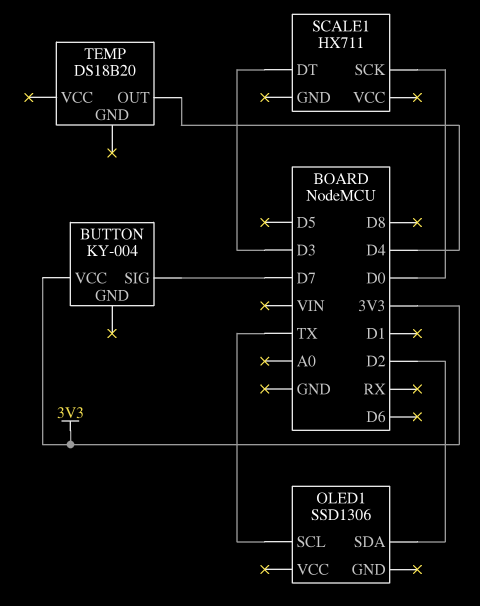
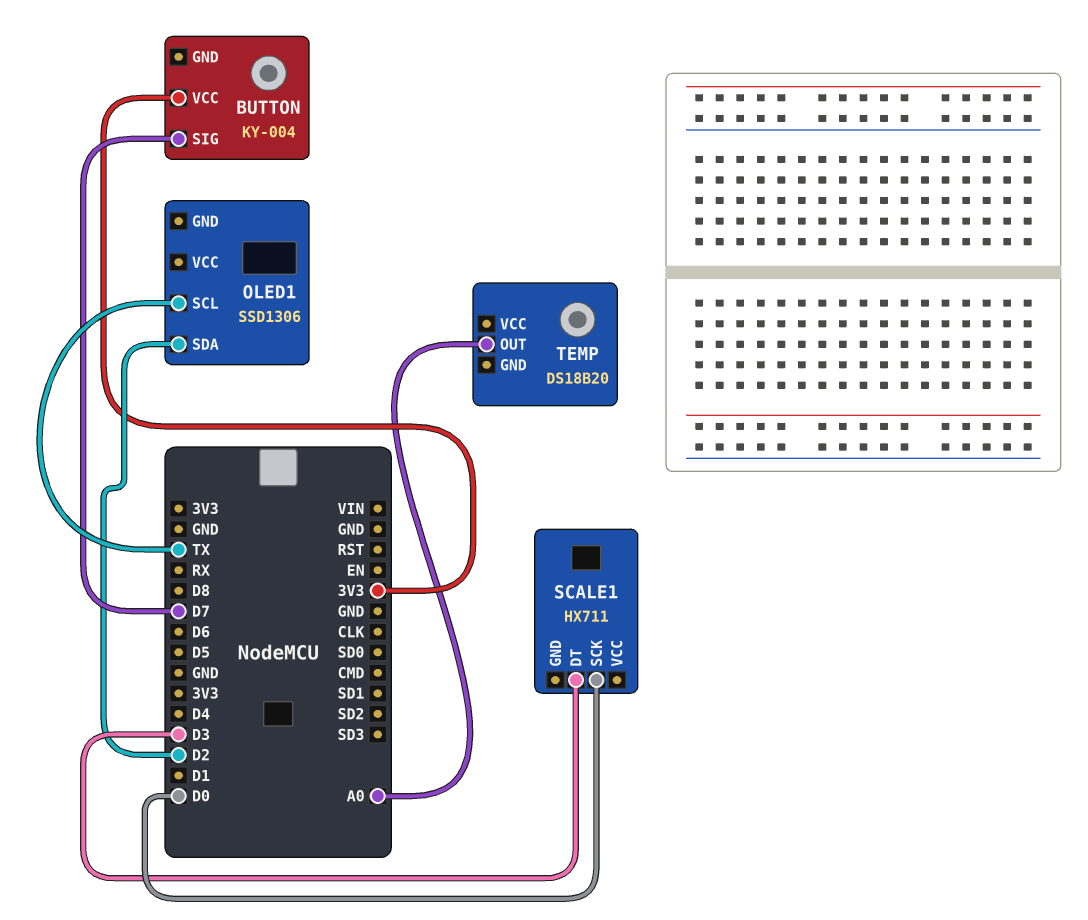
TEMP pin OUT: D4 -> A0

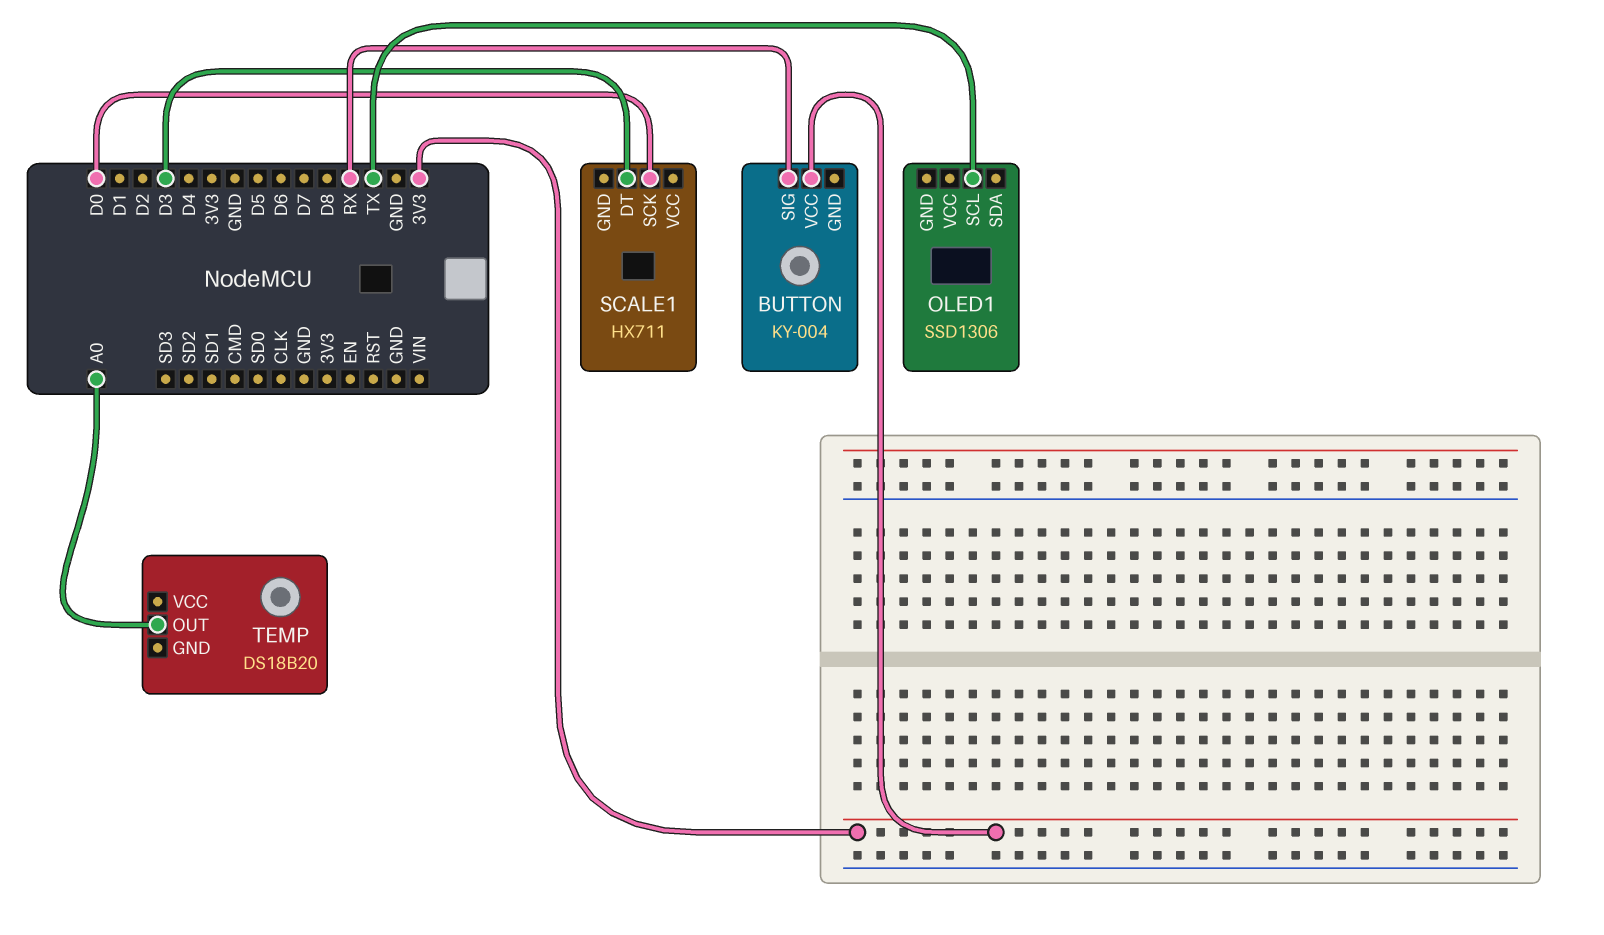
BUTTON pin SIG: D7 -> RX
OLED1 pin SDA: D2 -> none

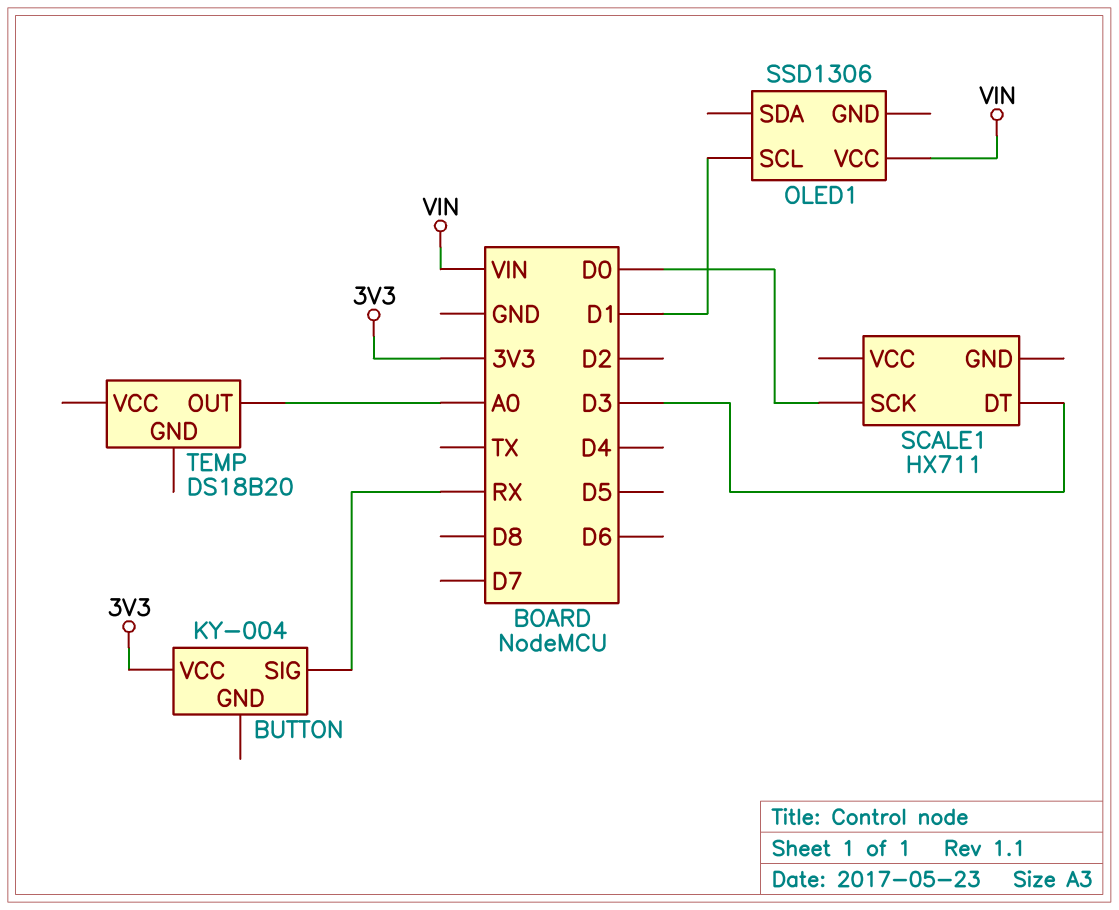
OLED1 pin SCL: TX -> D1
OLED1 pin VCC: none -> VIN

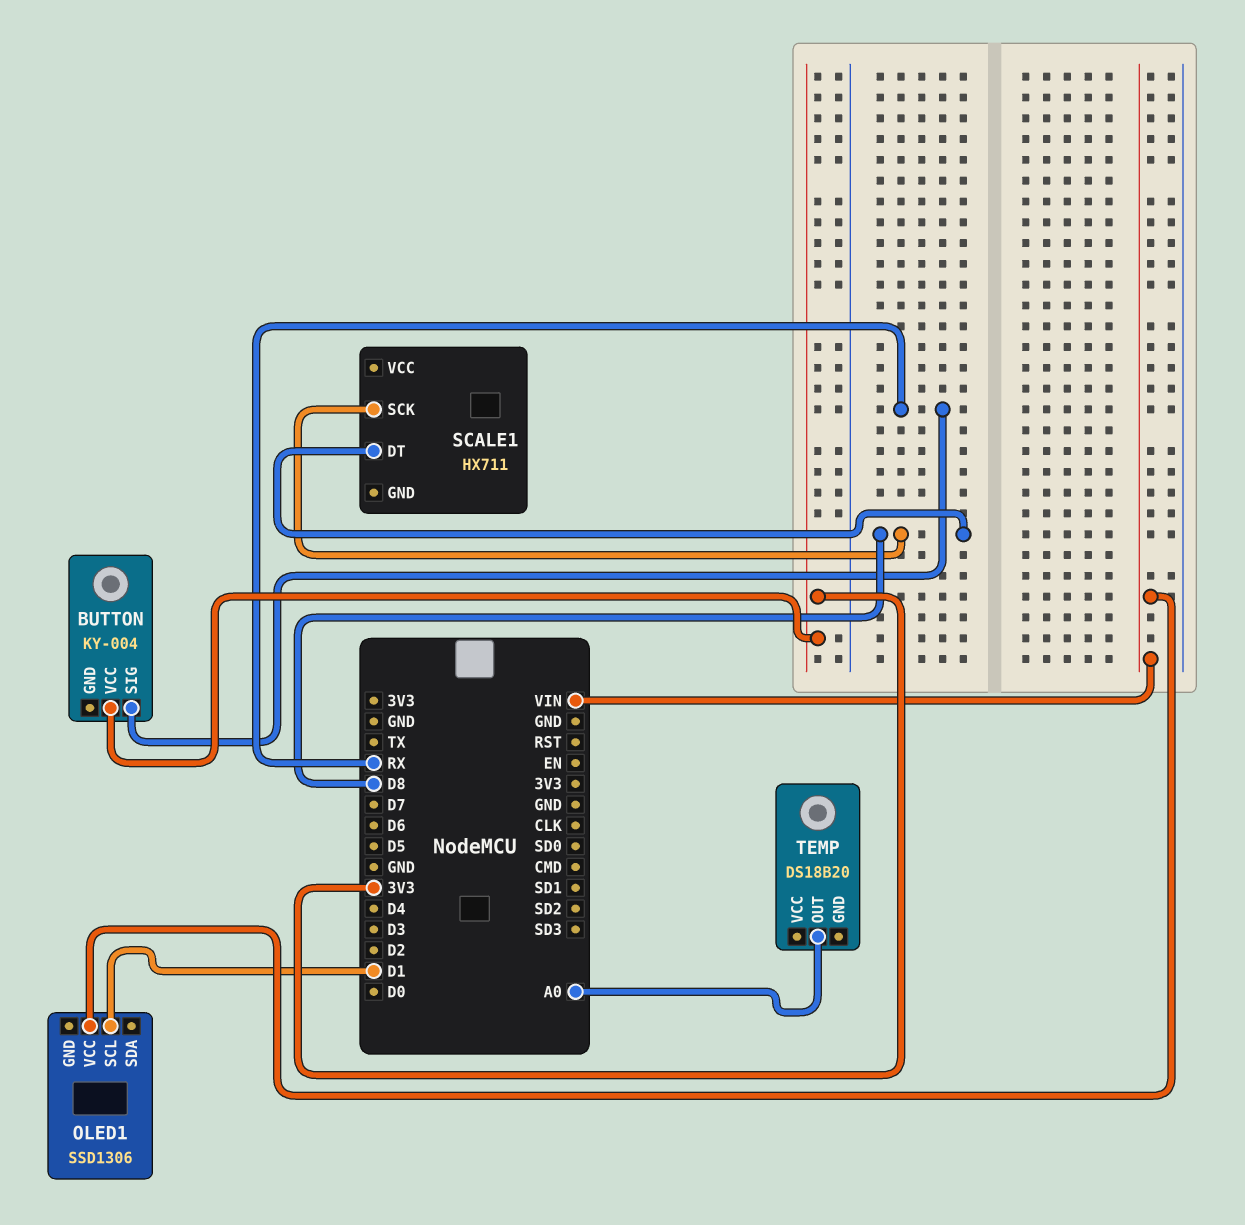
SCALE1 pin DT: D3 -> D8
SCALE1 pin SCK: D0 -> D8

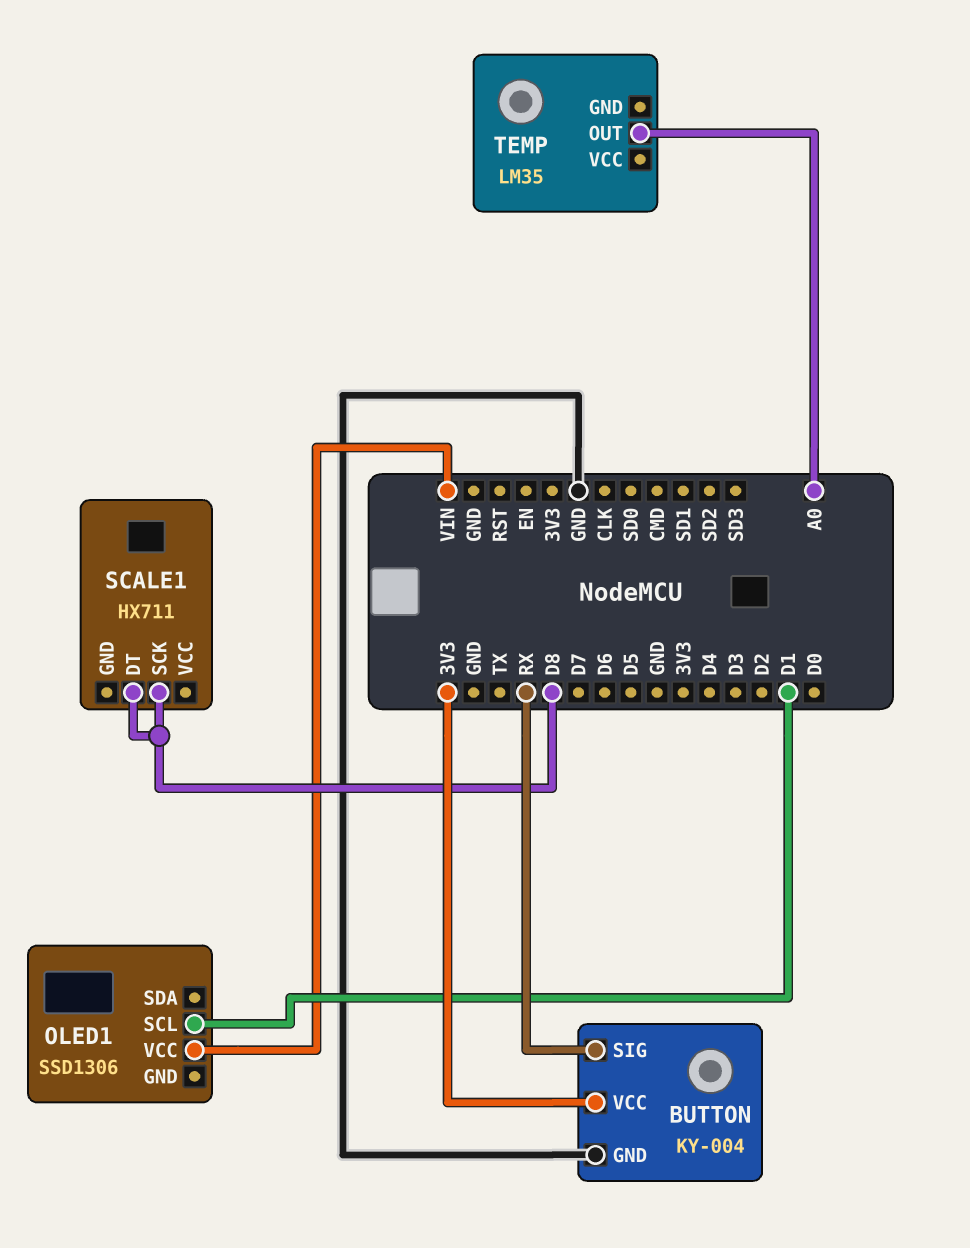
BUTTON pin GND: none -> GND
TEMP: DS18B20 -> LM35

